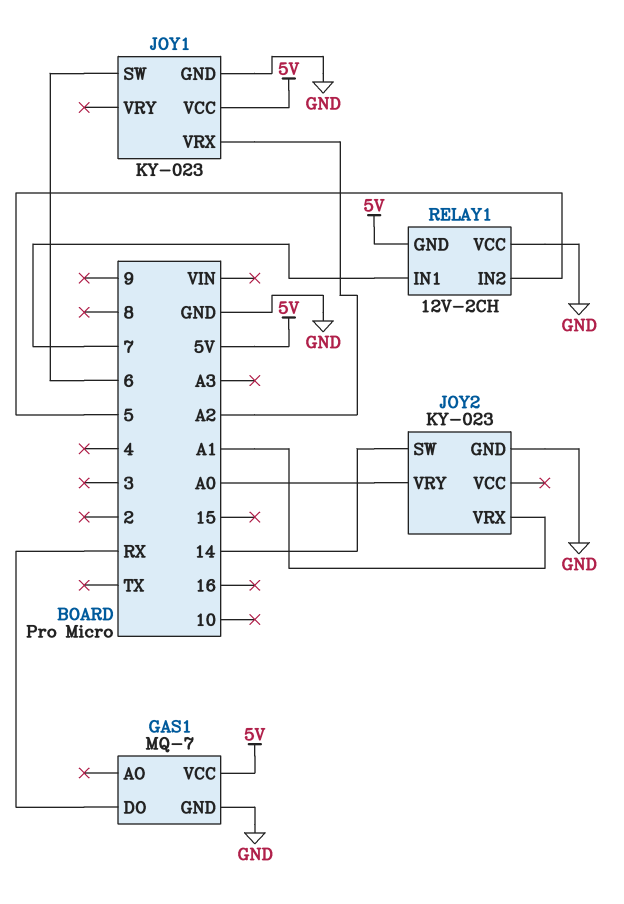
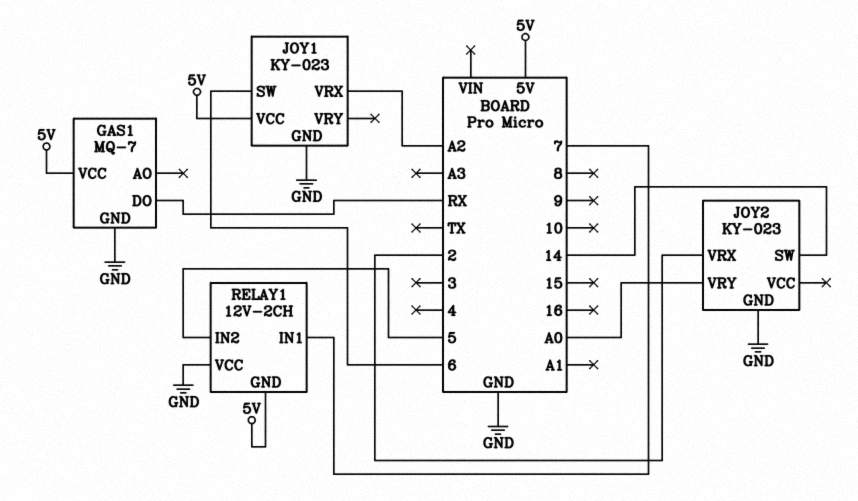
JOY2 pin VRX: A1 -> 2

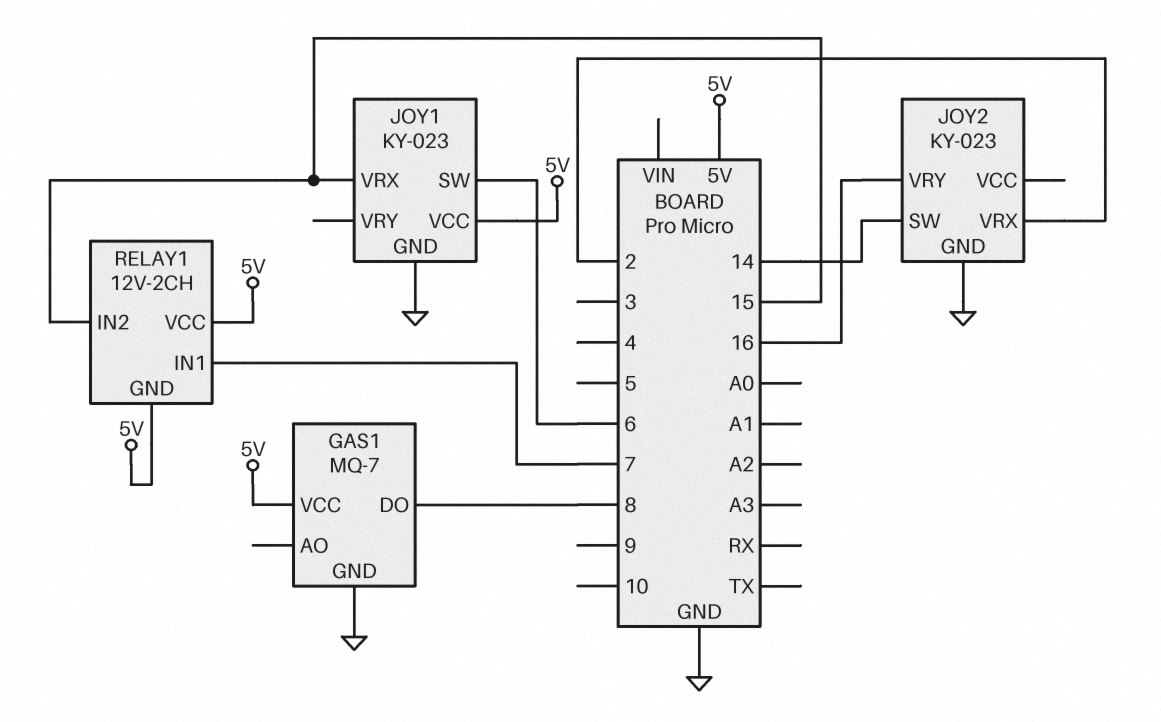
GAS1 pin DO: RX -> 8
JOY1 pin VRX: A2 -> 15
JOY2 pin VRY: A0 -> 16
RELAY1 pin IN2: 5 -> 15
RELAY1 pin VCC: GND -> 5V

